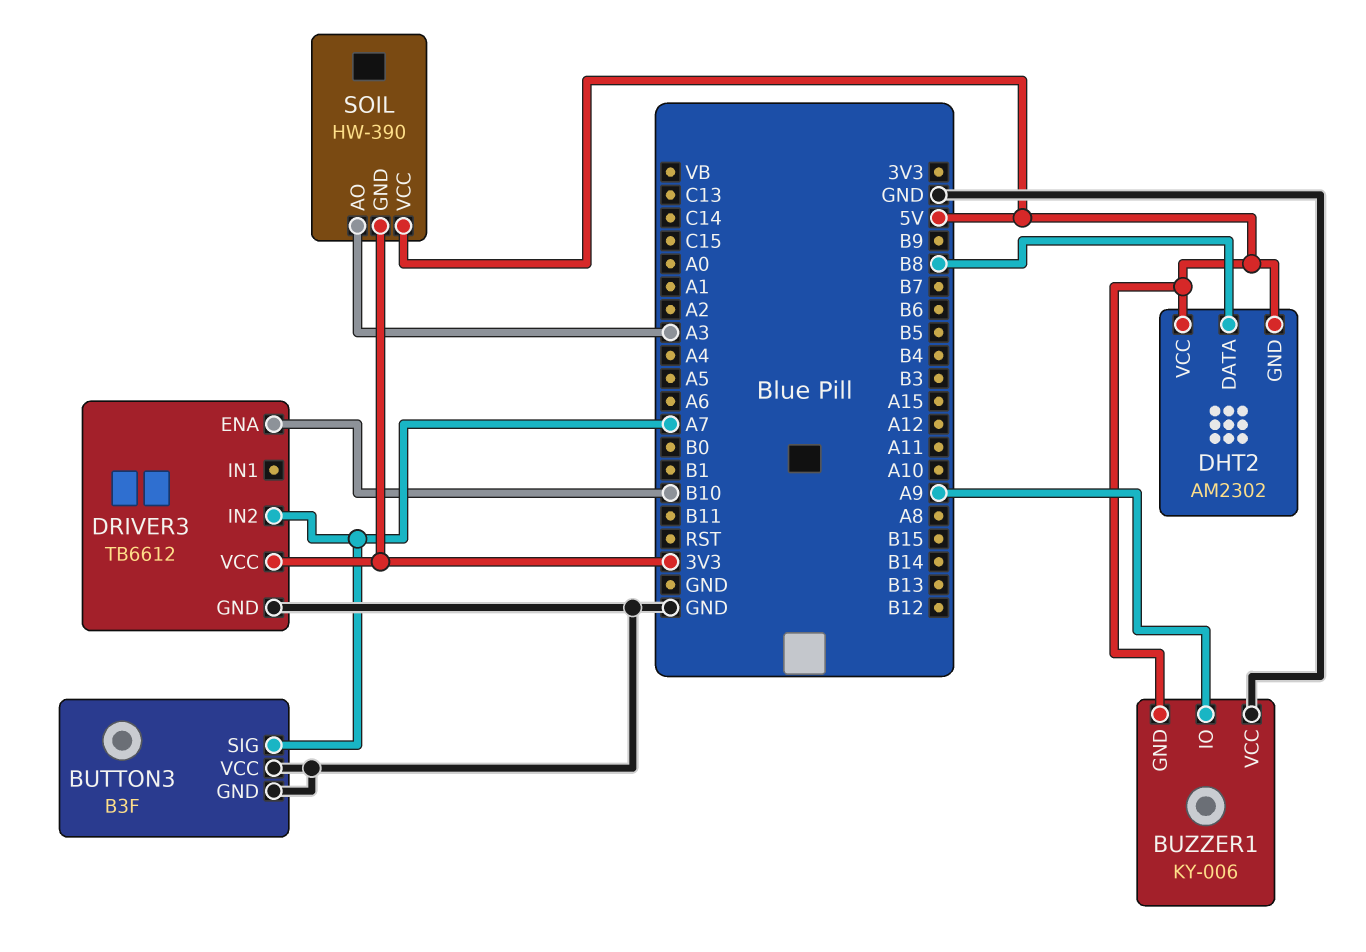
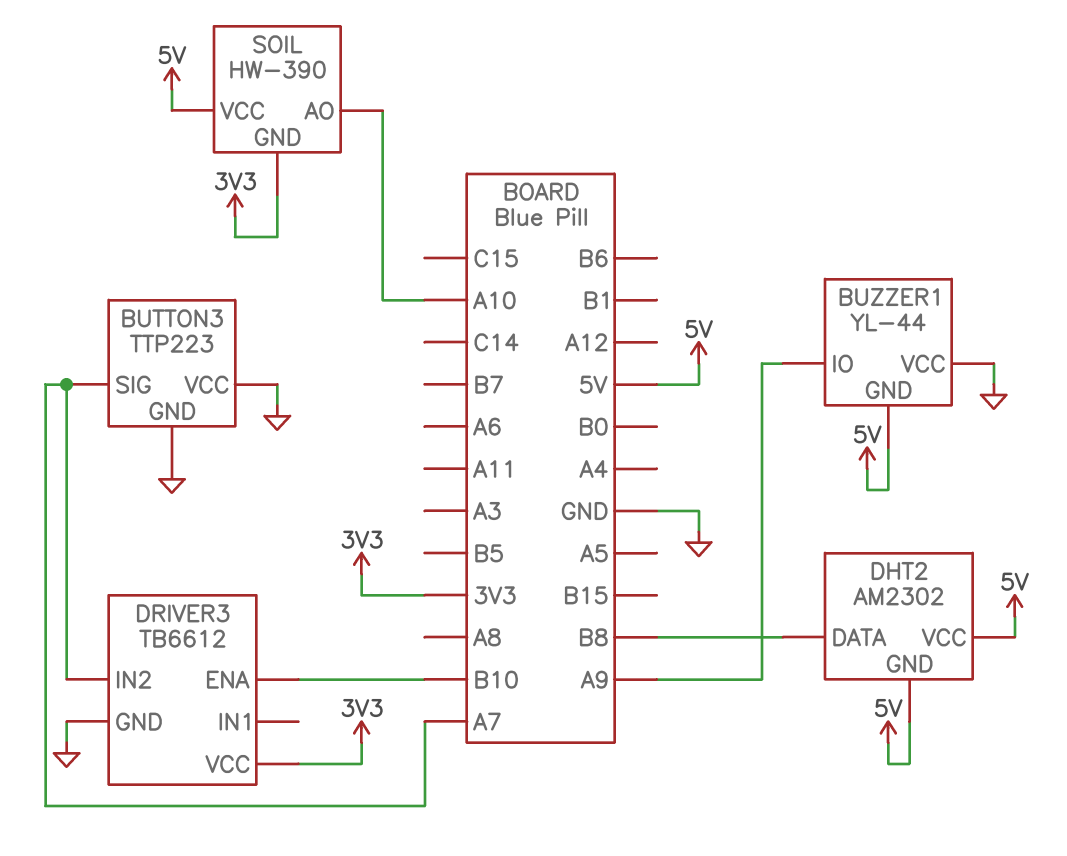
BUTTON3: B3F -> TTP223
BUZZER1: KY-006 -> YL-44
SOIL pin AO: A3 -> A10

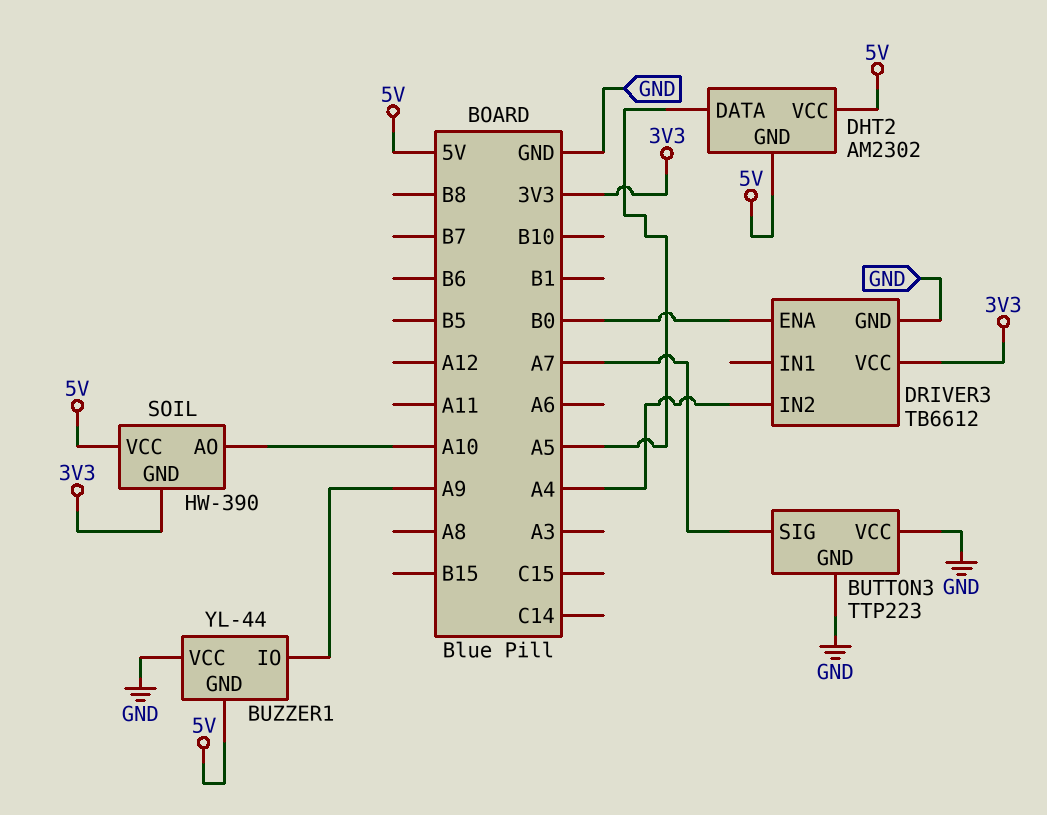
DHT2 pin DATA: B8 -> A5
DRIVER3 pin ENA: B10 -> B0
DRIVER3 pin IN2: A7 -> A4

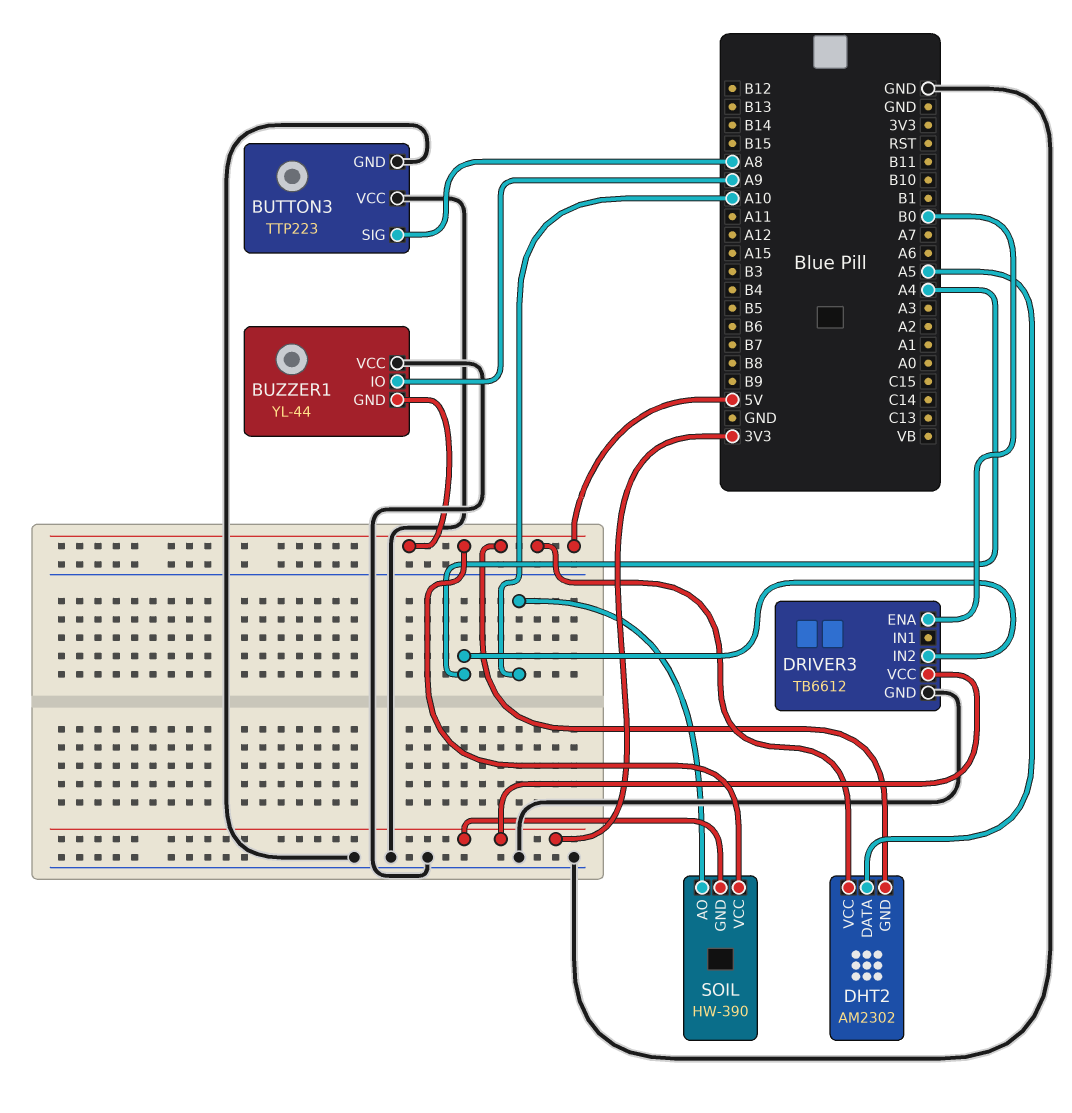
BUTTON3 pin SIG: A7 -> A8

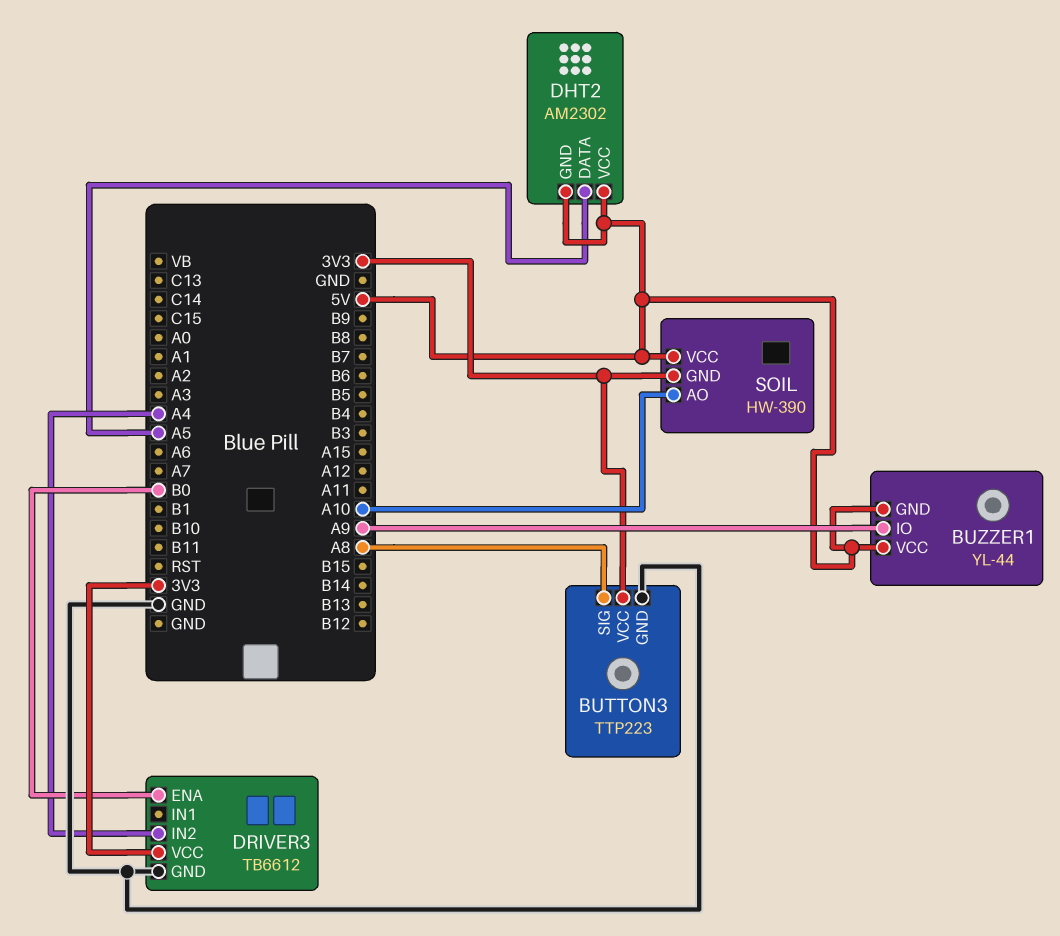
BUTTON3 pin VCC: GND -> 3V3
BUZZER1 pin VCC: GND -> 5V

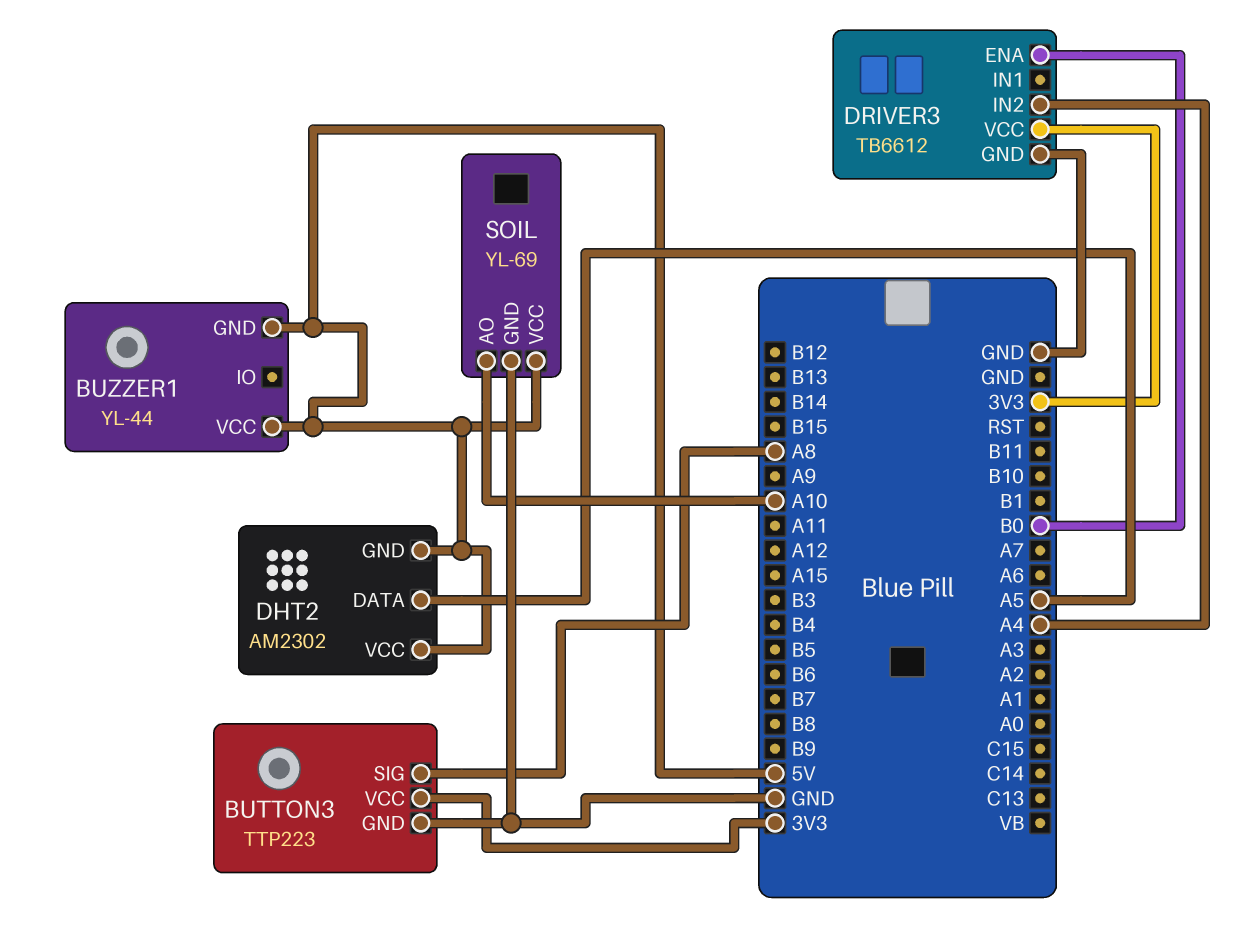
BUZZER1 pin IO: A9 -> none
SOIL: HW-390 -> YL-69
SOIL pin GND: 3V3 -> GND

